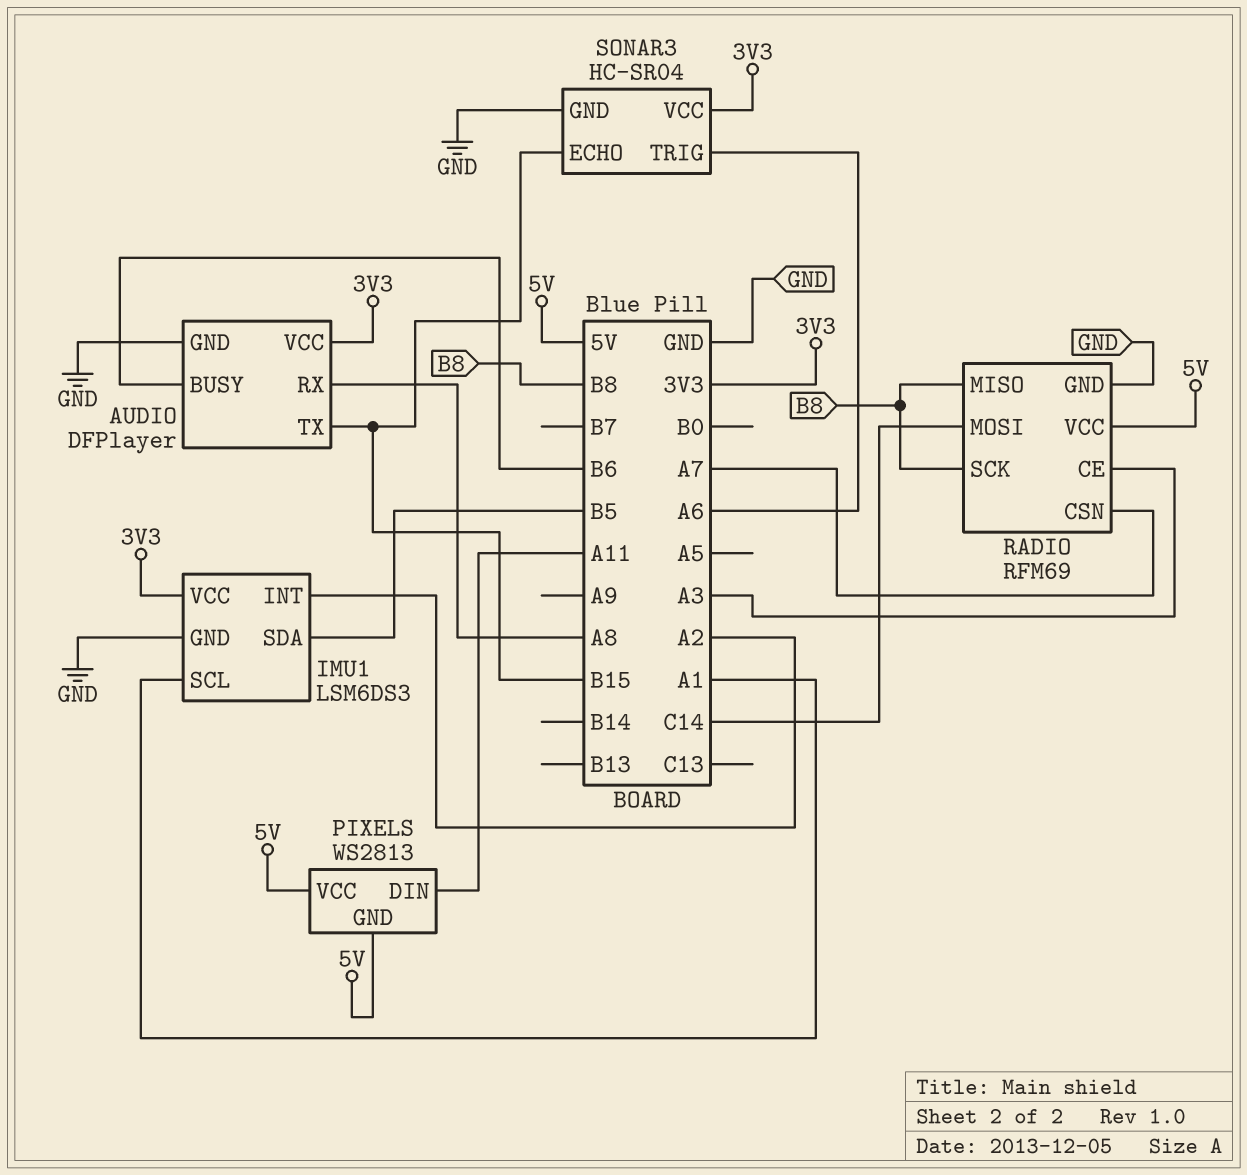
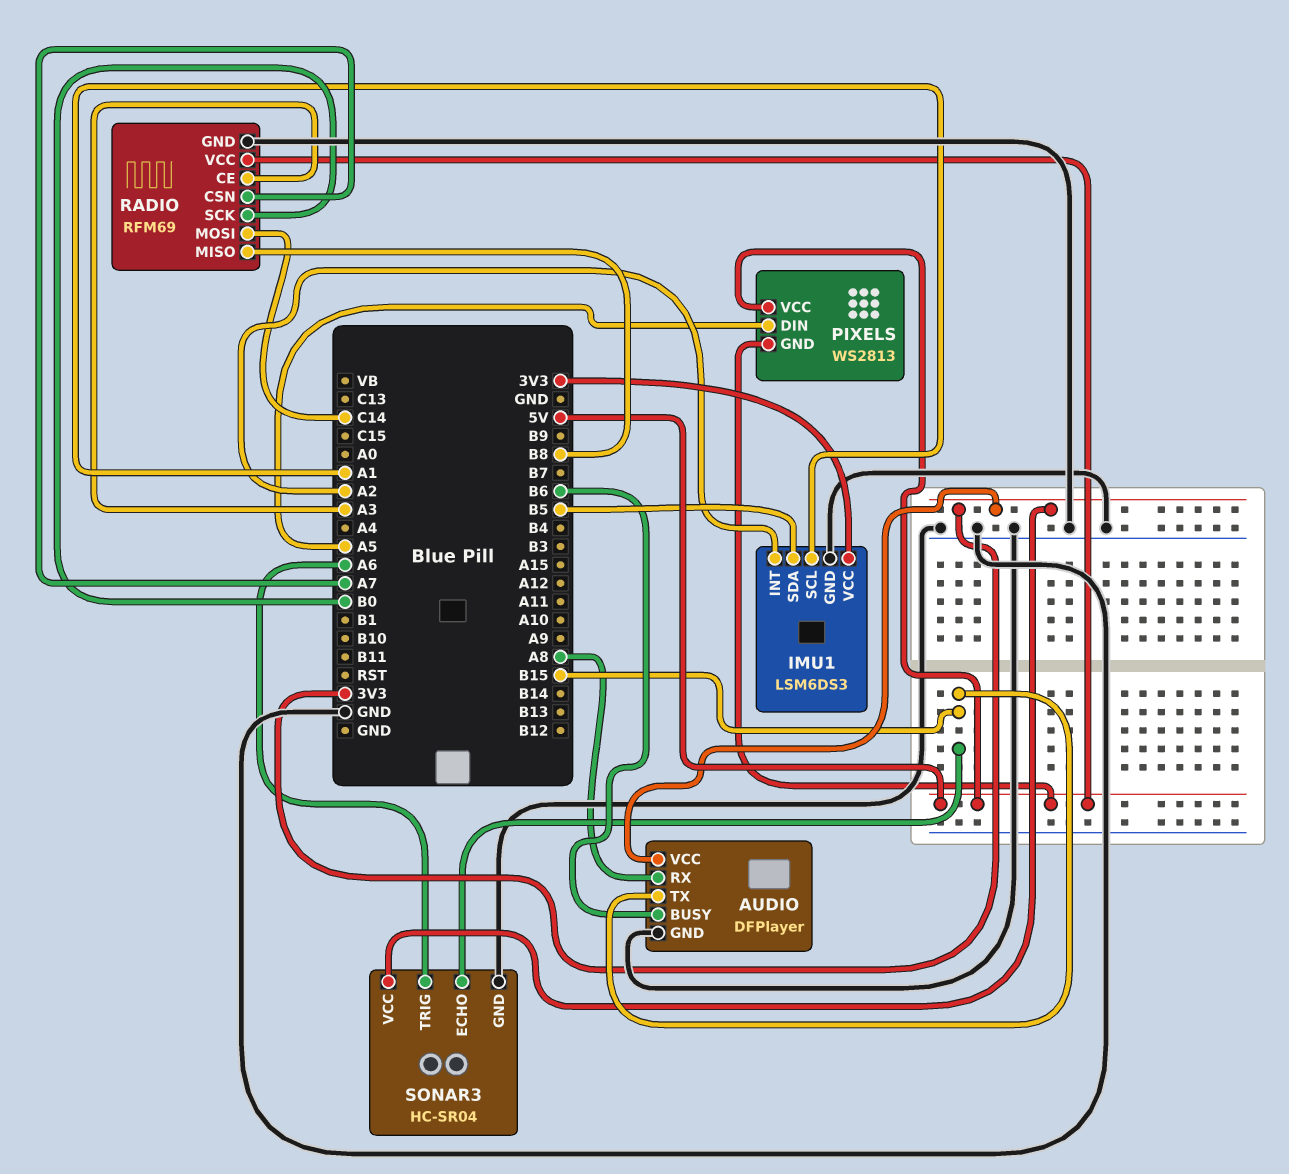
PIXELS pin DIN: A11 -> A5
RADIO pin SCK: B8 -> B0

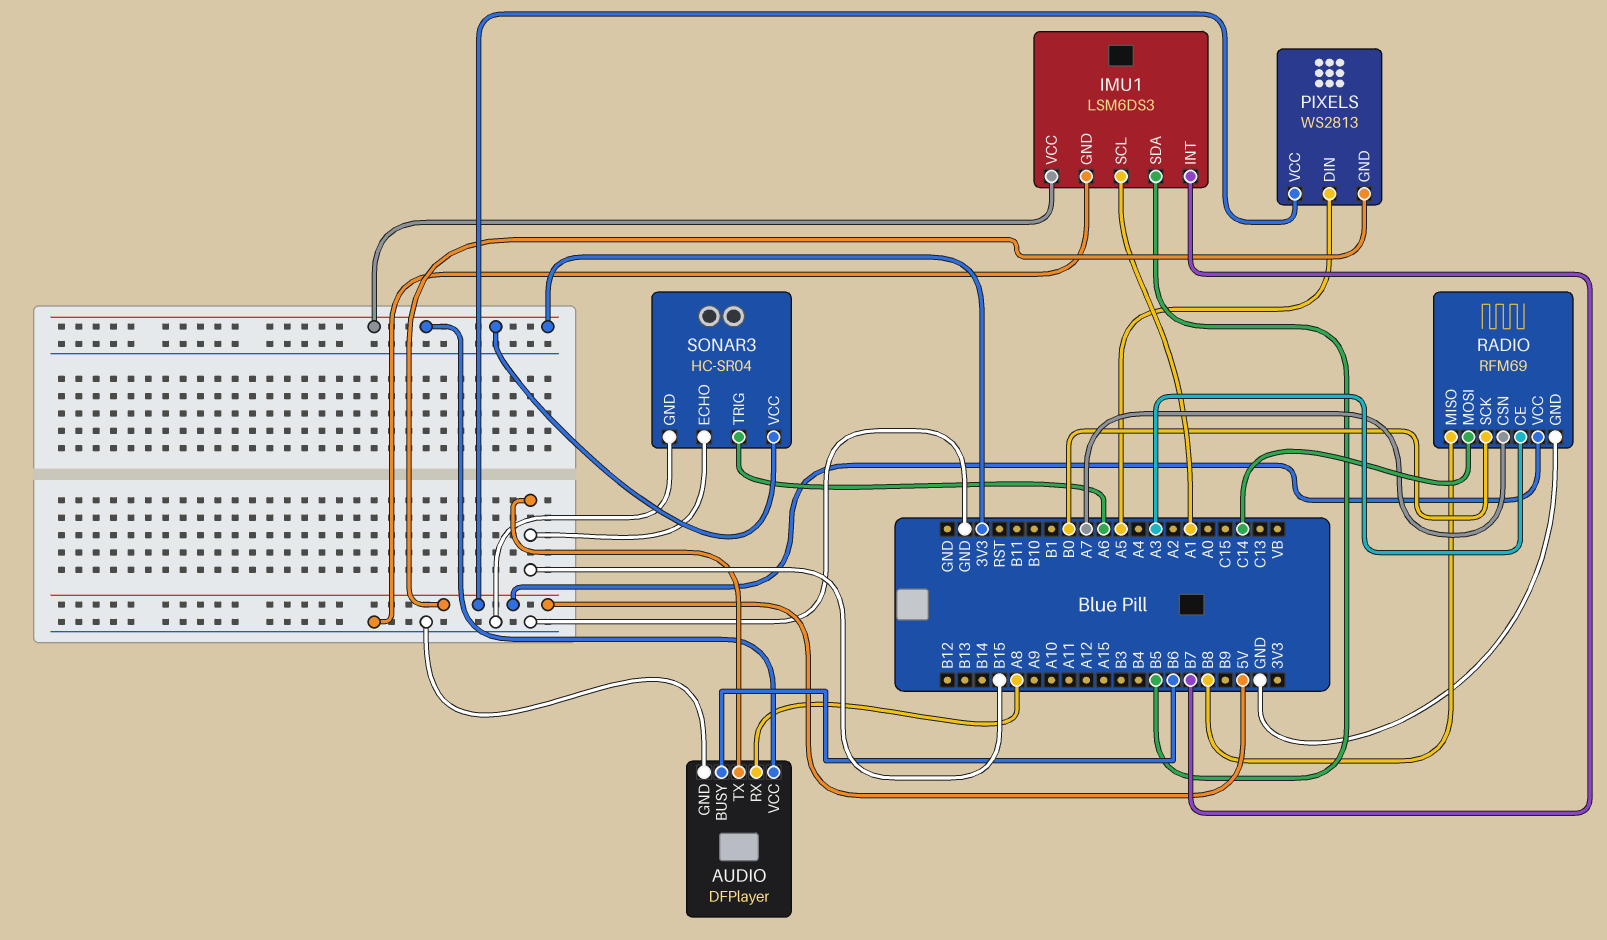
IMU1 pin INT: A2 -> B7

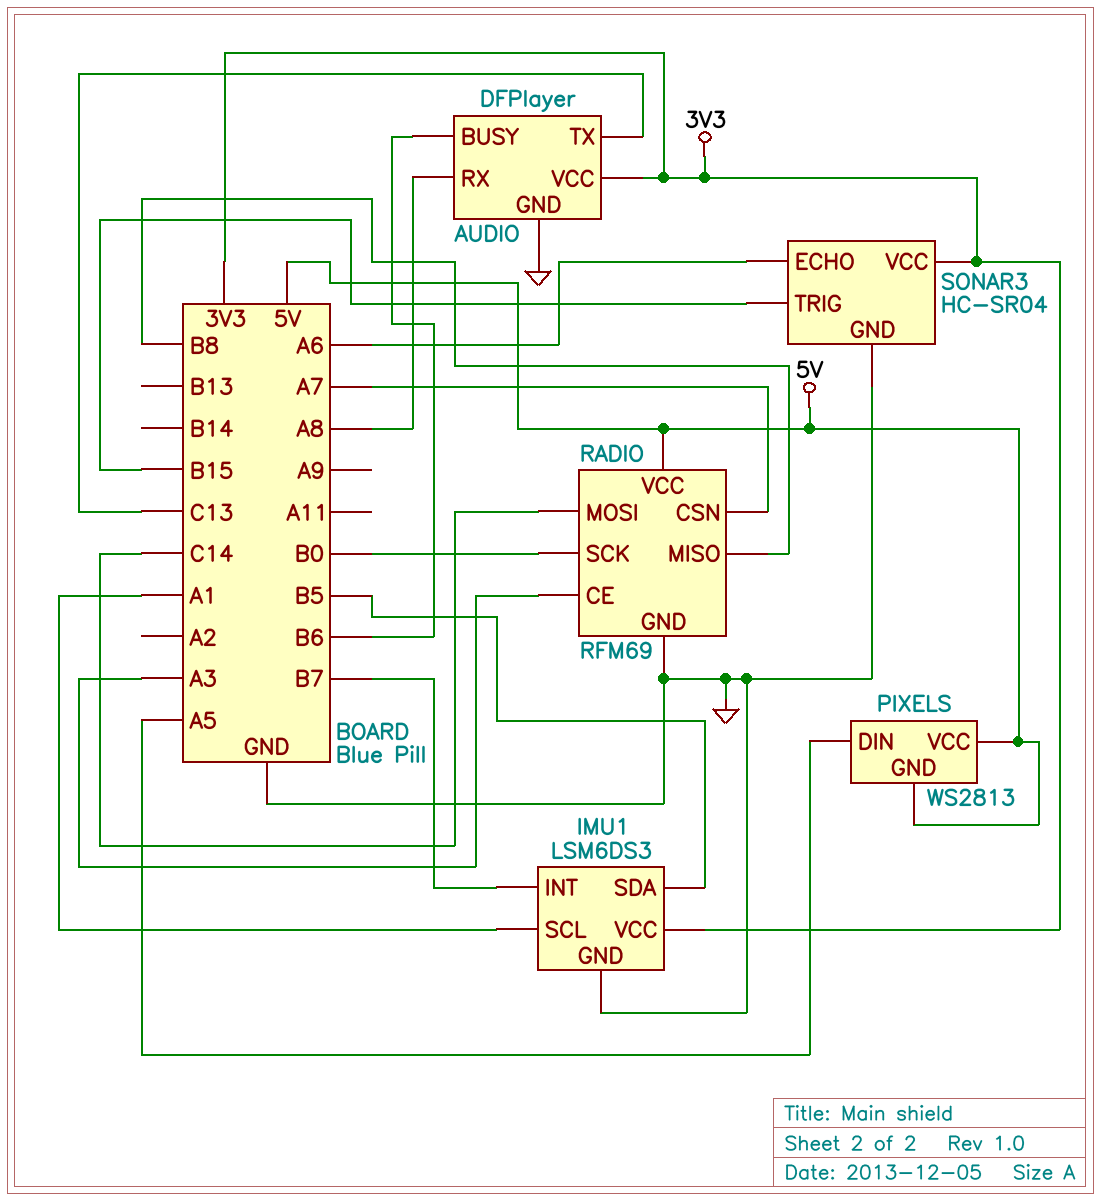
AUDIO pin TX: B15 -> C13
SONAR3 pin ECHO: B15 -> A6
SONAR3 pin TRIG: A6 -> B15

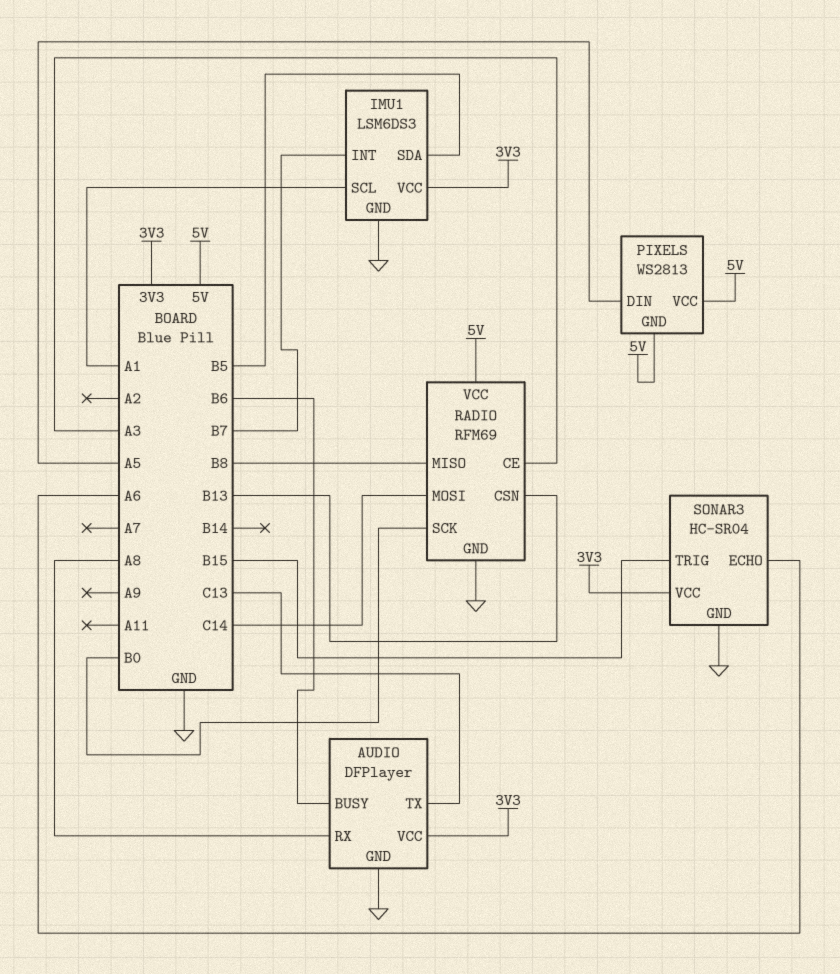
RADIO pin CSN: A7 -> B13

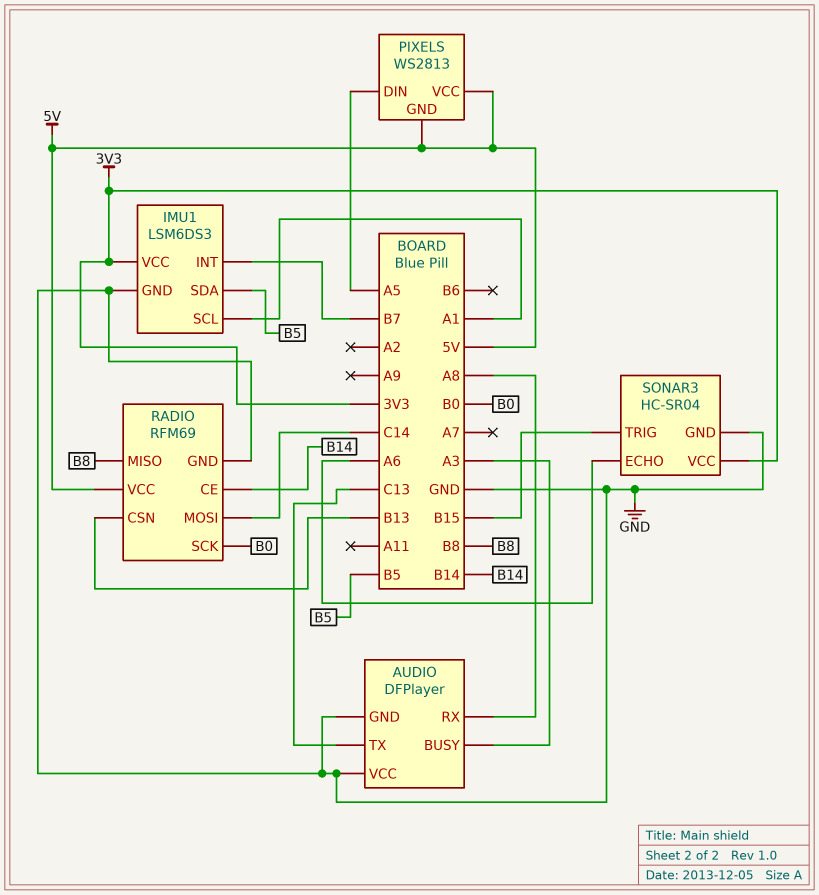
AUDIO pin BUSY: B6 -> A3
AUDIO pin VCC: 3V3 -> GND
RADIO pin CE: A3 -> B14

